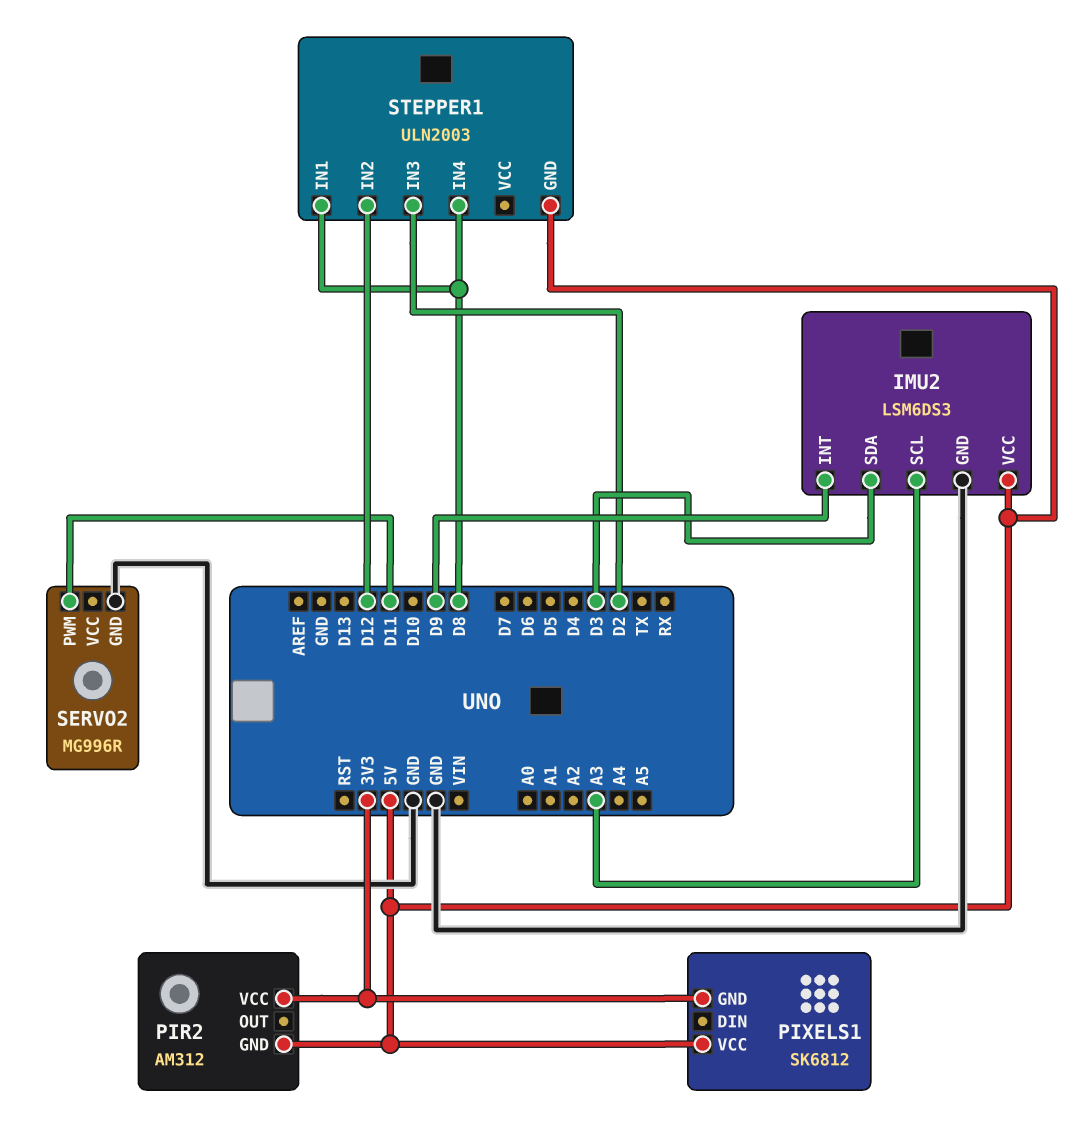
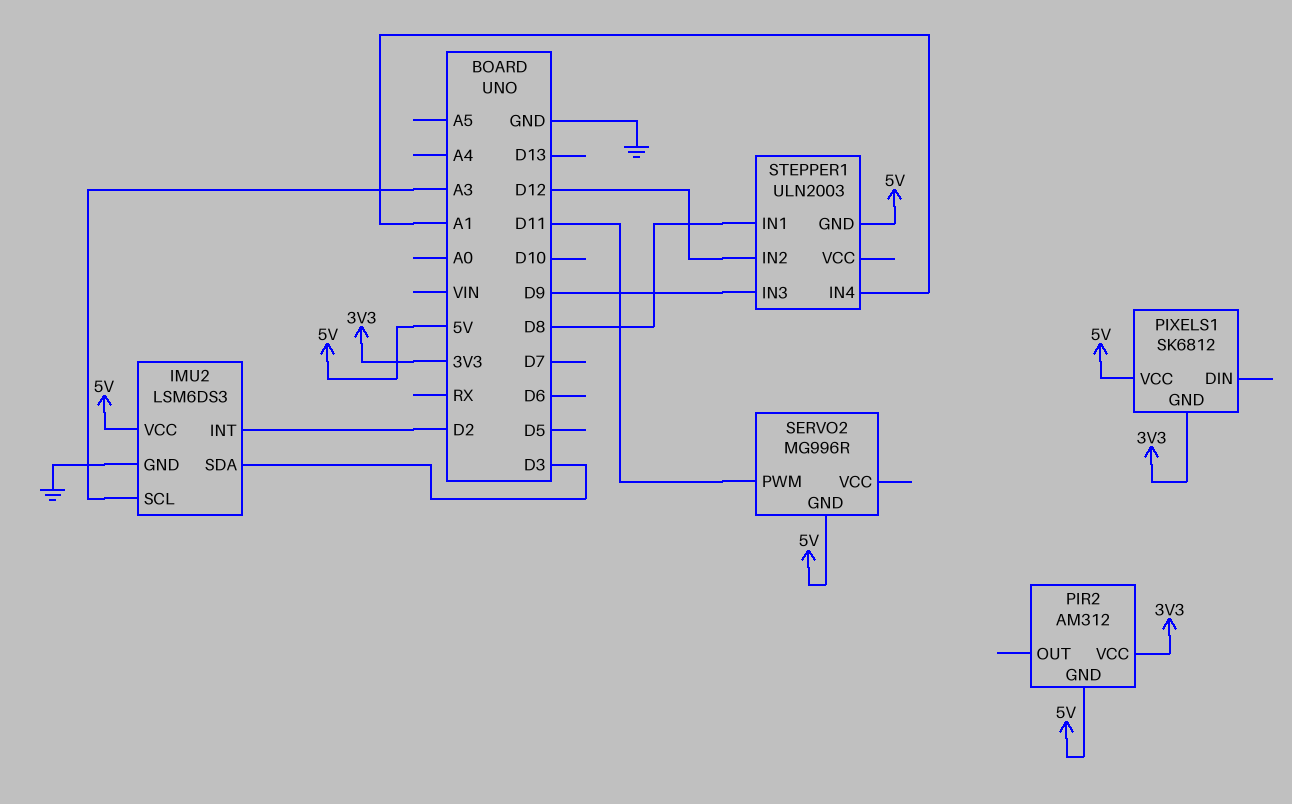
IMU2 pin INT: D9 -> D2
SERVO2 pin GND: GND -> 5V
STEPPER1 pin IN3: D2 -> D9
STEPPER1 pin IN4: D8 -> A1

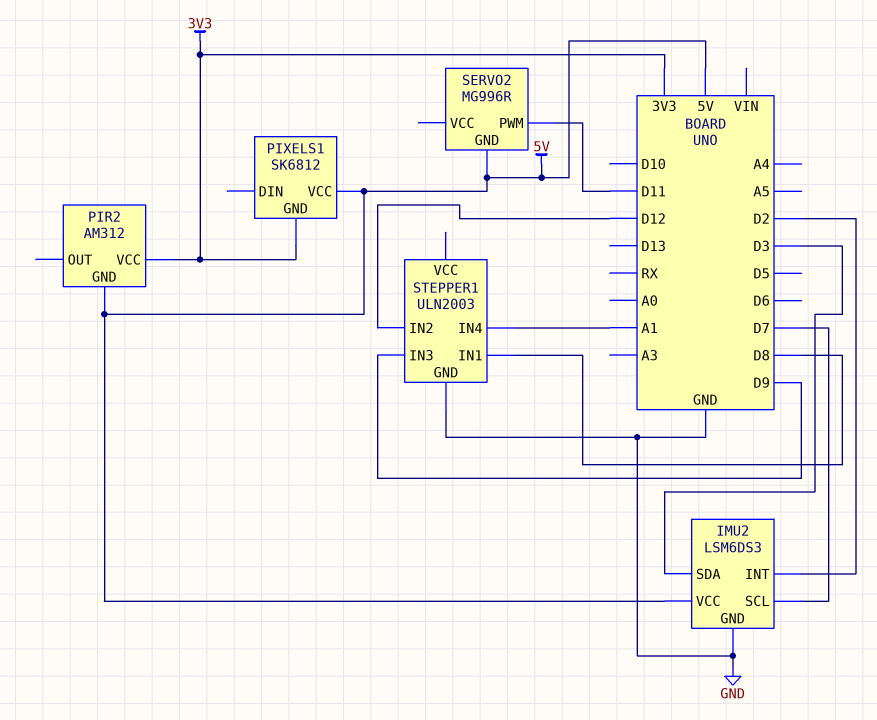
IMU2 pin SCL: A3 -> D7
STEPPER1 pin GND: 5V -> GND

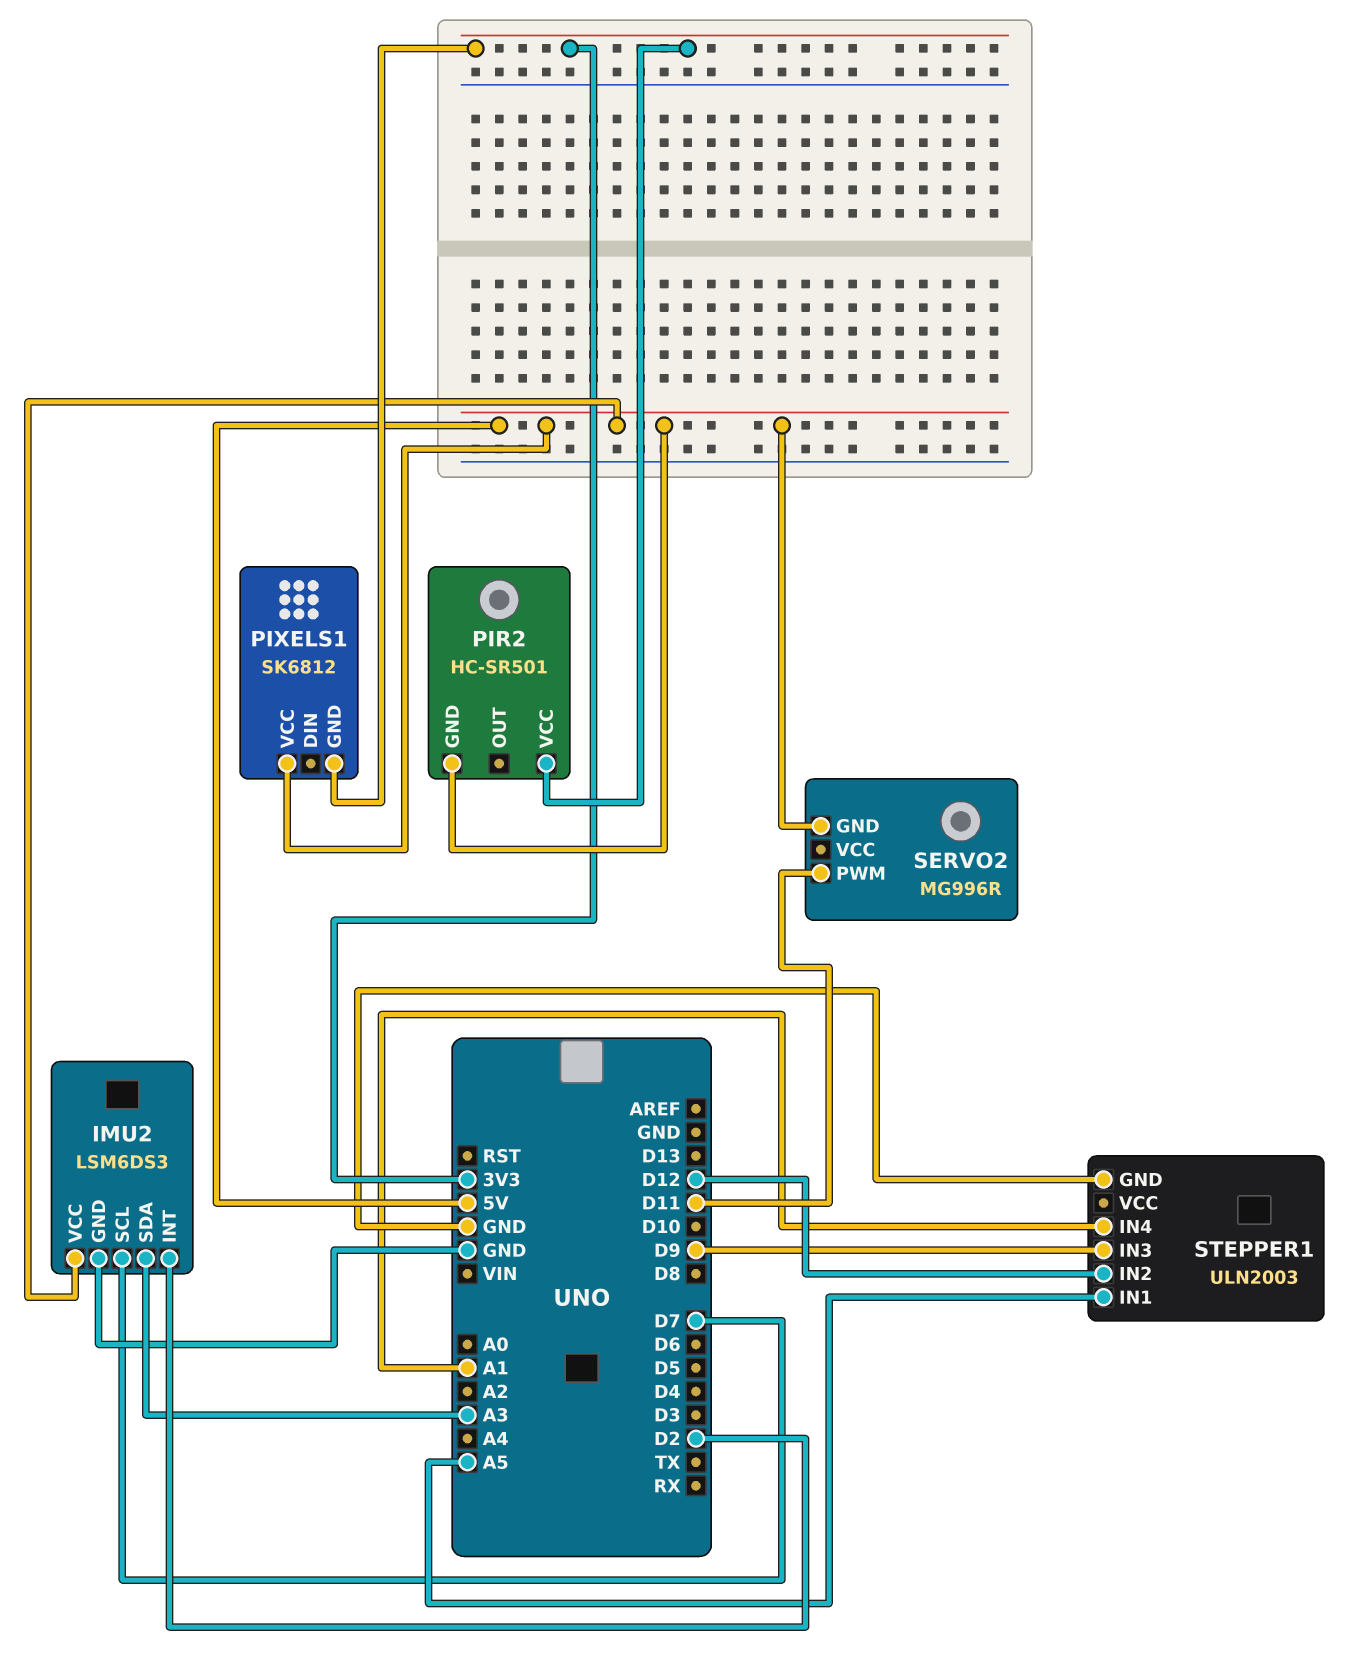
IMU2 pin SDA: D3 -> A3
PIR2: AM312 -> HC-SR501
STEPPER1 pin IN1: D8 -> A5

